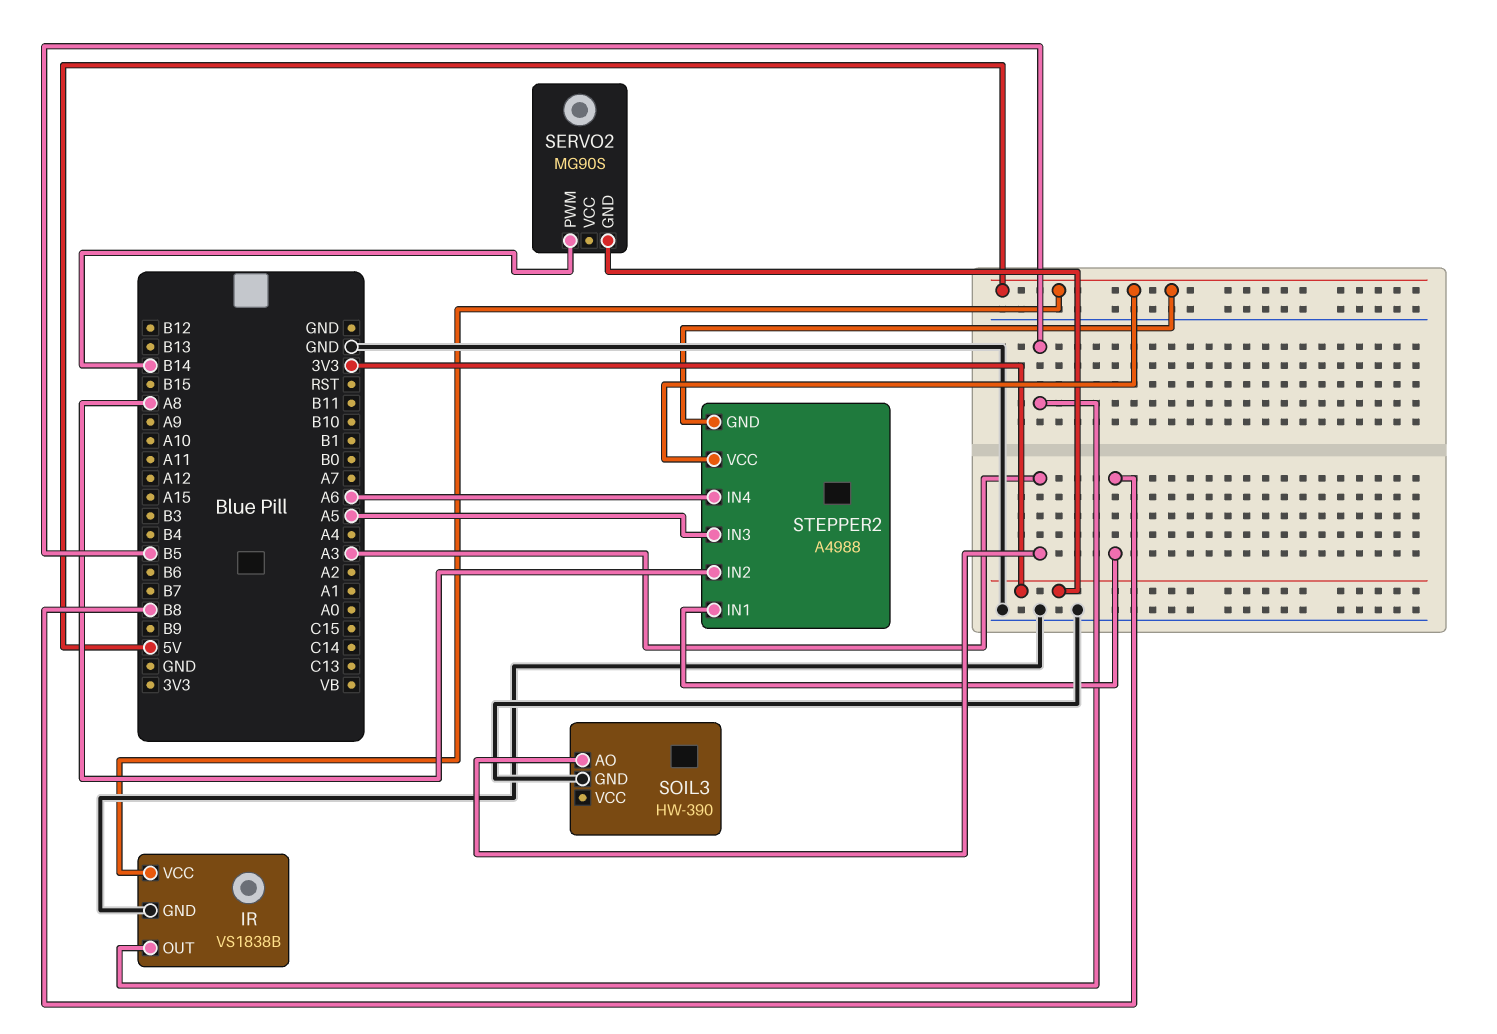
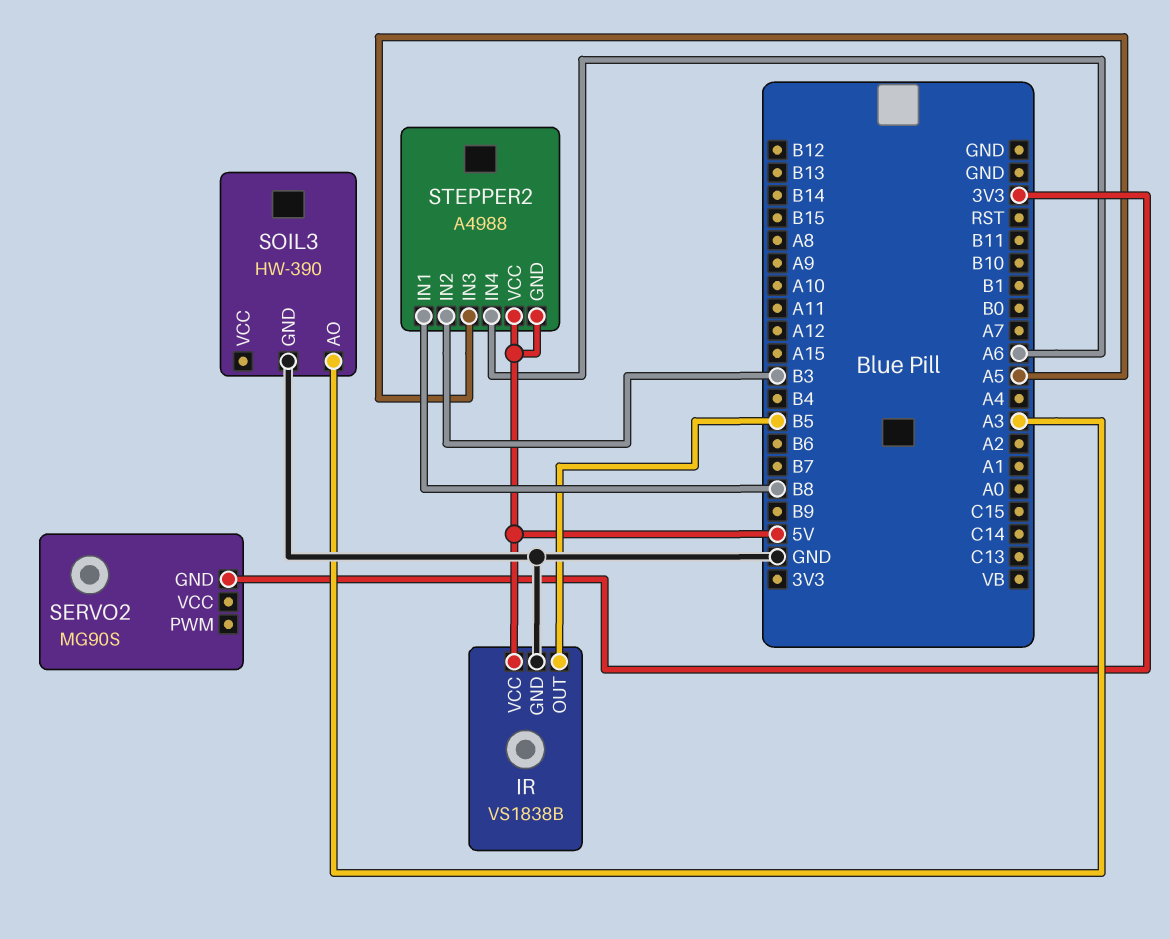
SERVO2 pin PWM: B14 -> none
STEPPER2 pin IN2: A8 -> B3

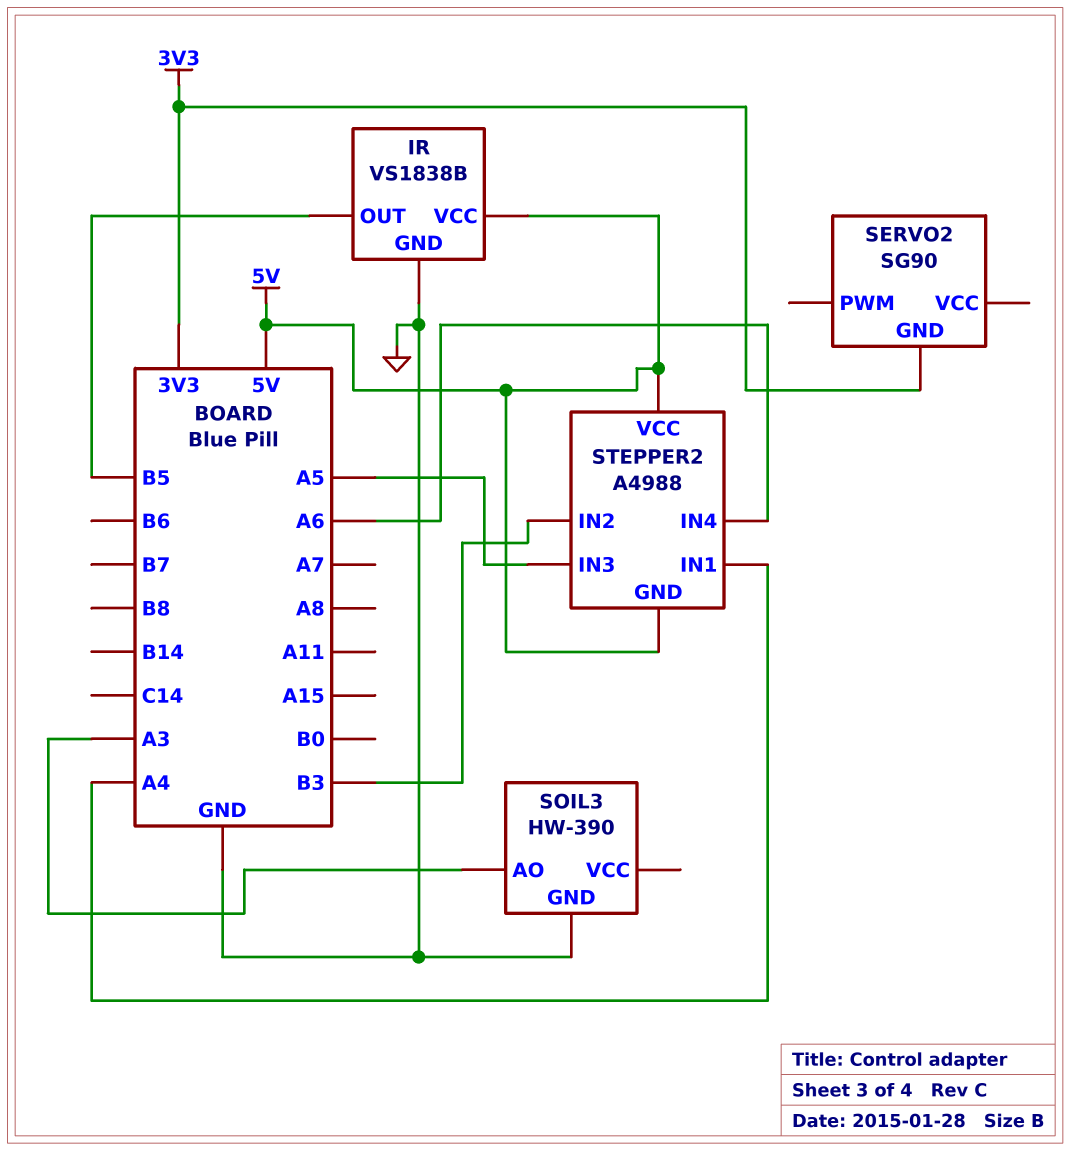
SERVO2: MG90S -> SG90
STEPPER2 pin IN1: B8 -> A4

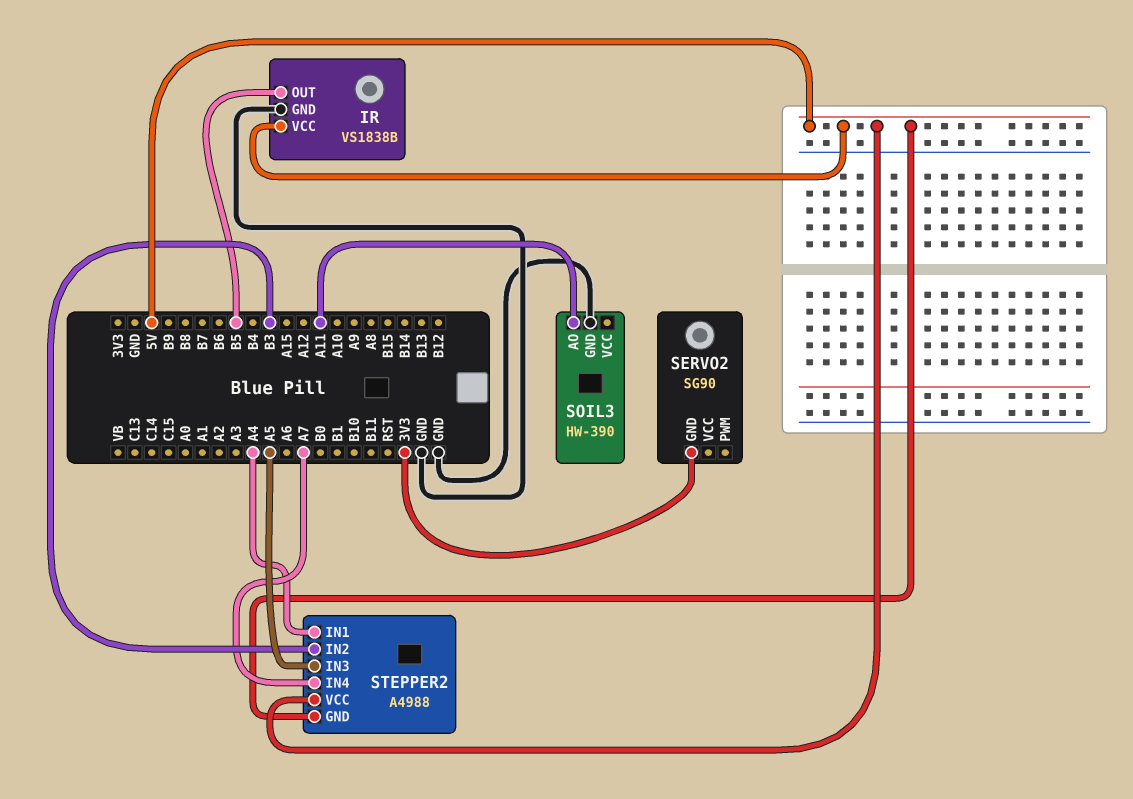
SOIL3 pin AO: A3 -> A11
STEPPER2 pin IN4: A6 -> A7

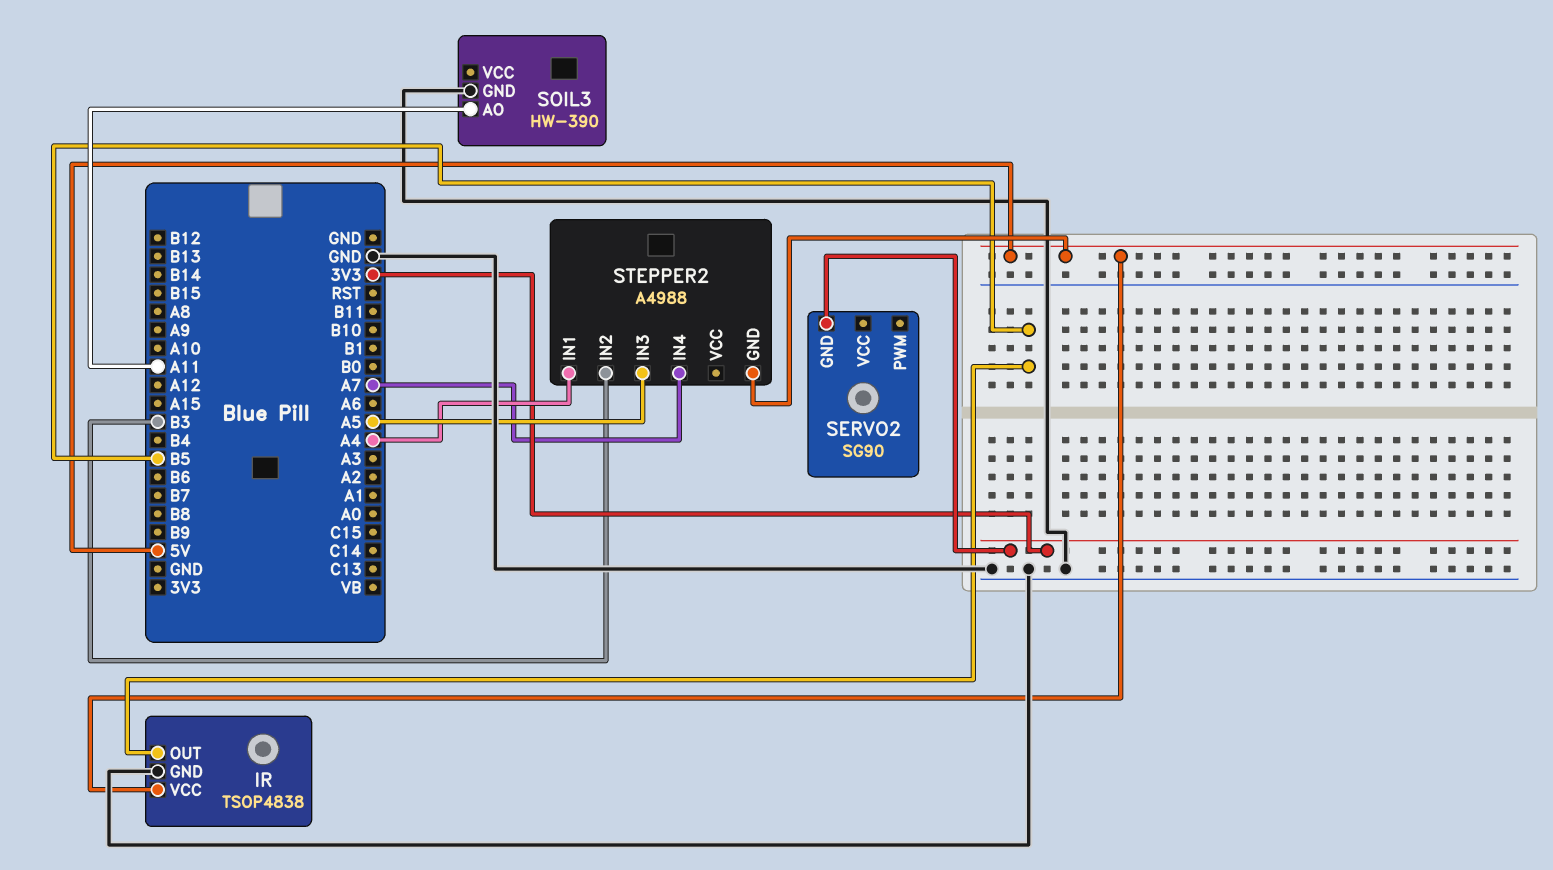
IR: VS1838B -> TSOP4838
STEPPER2 pin VCC: 5V -> none

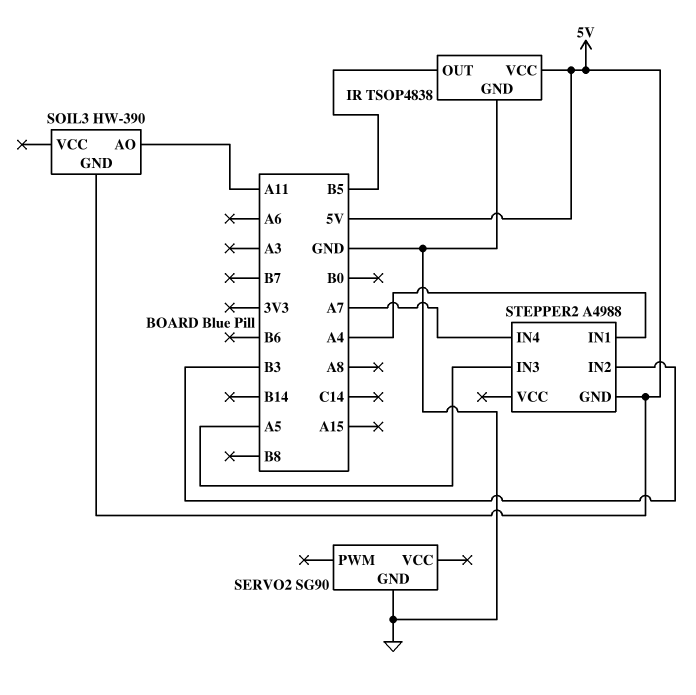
SERVO2 pin GND: 3V3 -> GND
SOIL3 pin GND: GND -> 5V

